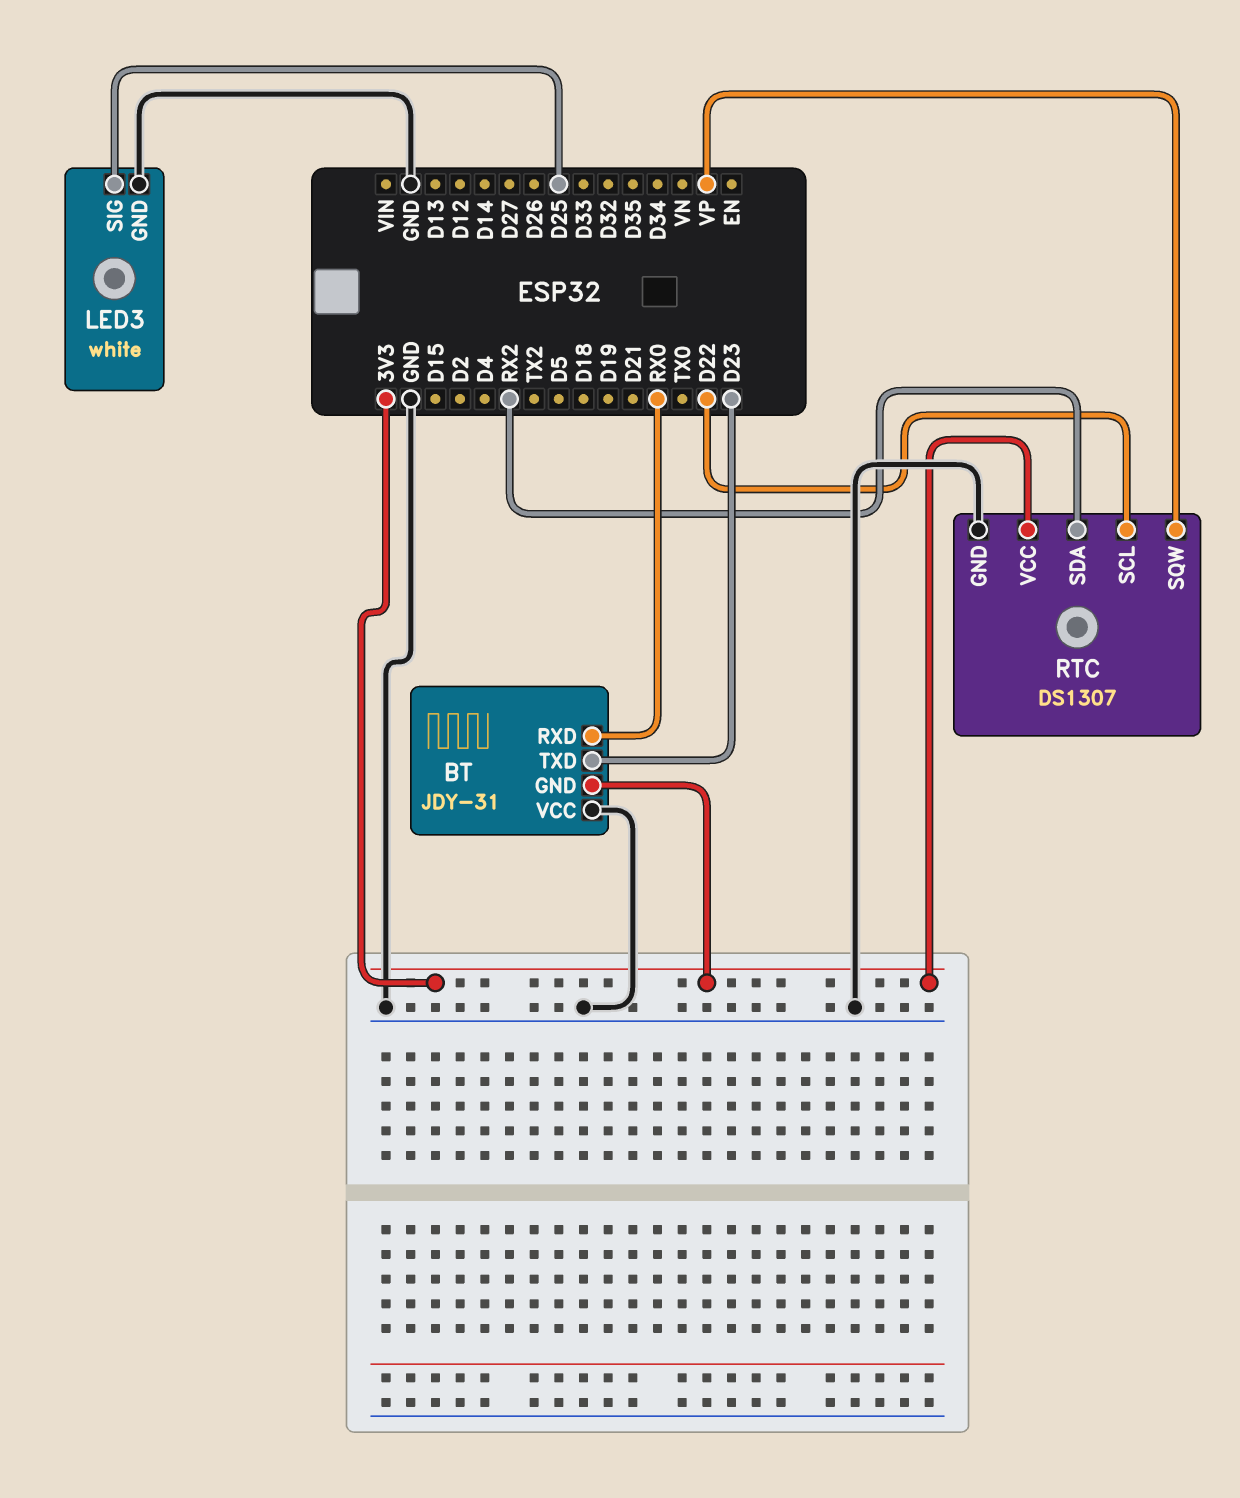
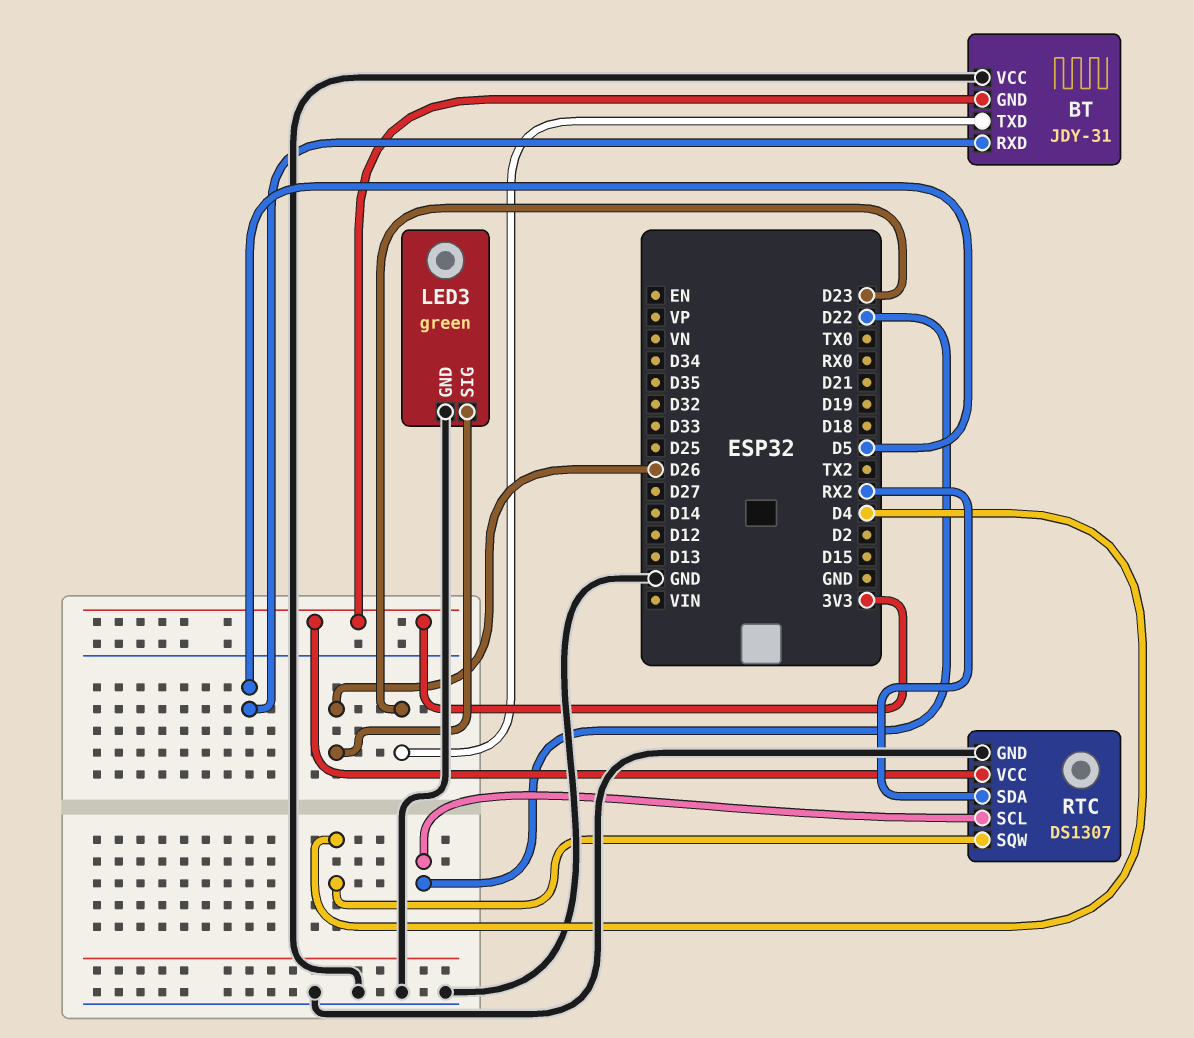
BT pin RXD: RX0 -> D5
LED3: white -> green
LED3 pin SIG: D25 -> D26
RTC pin SQW: VP -> D4

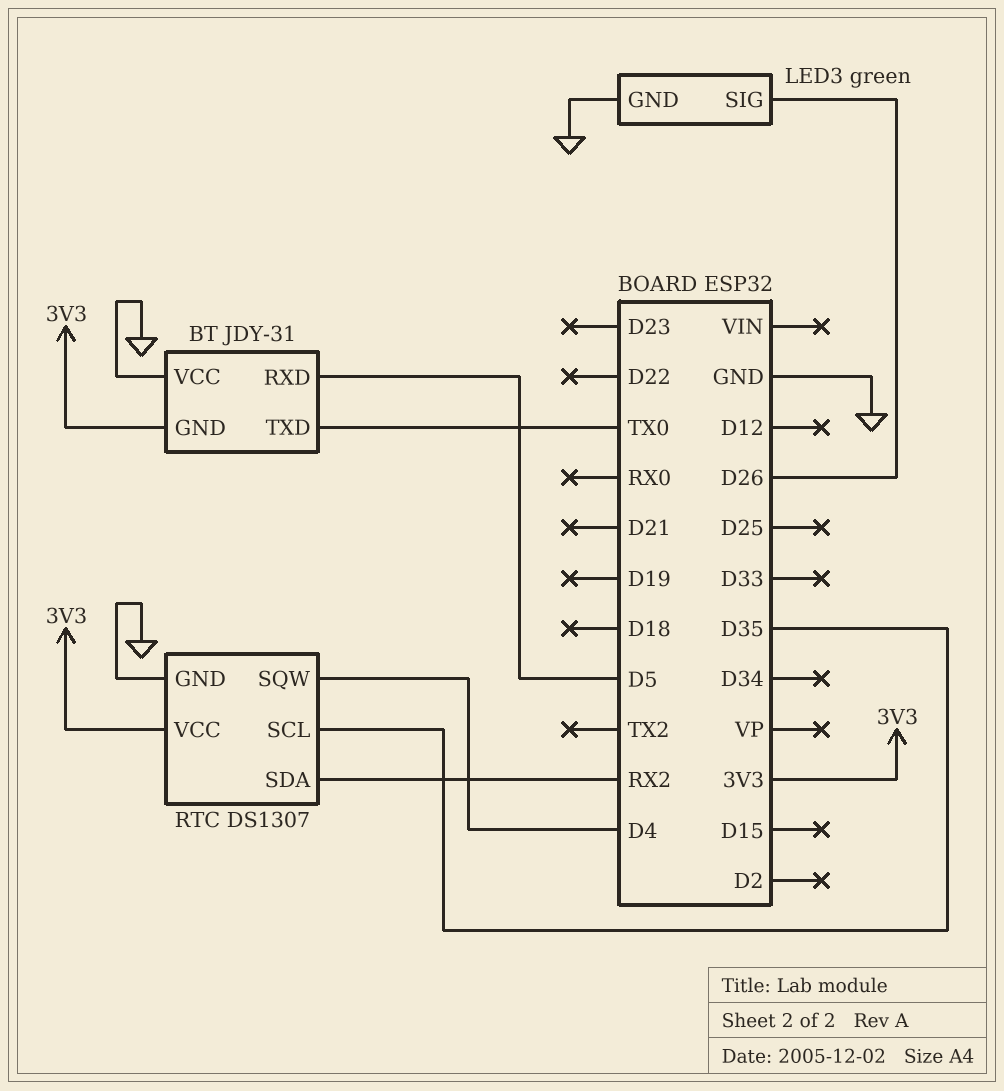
BT pin TXD: D23 -> TX0
RTC pin SCL: D22 -> D35

